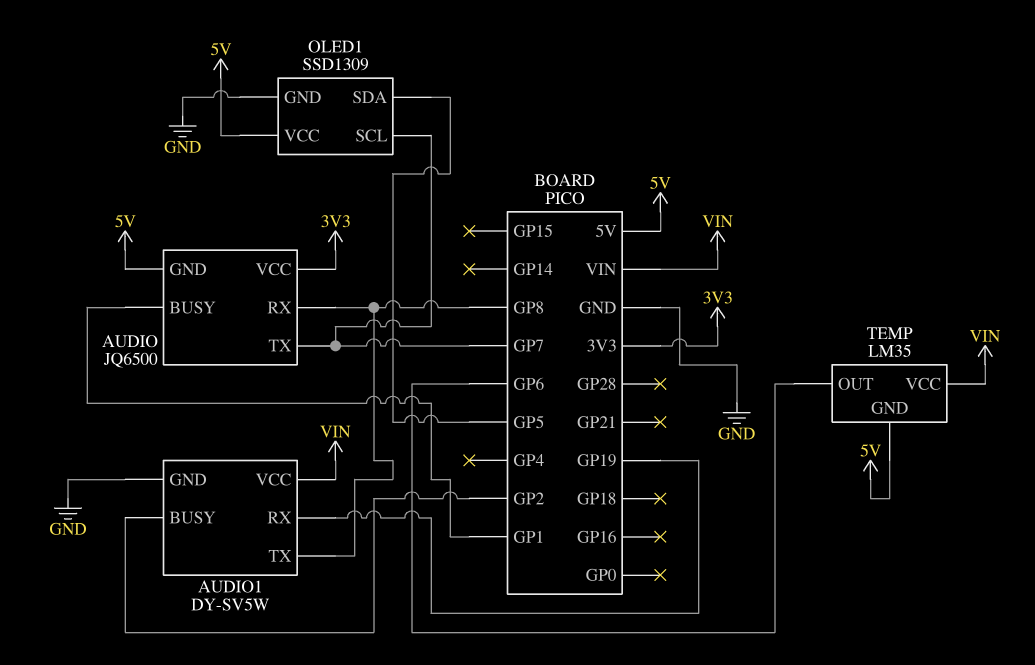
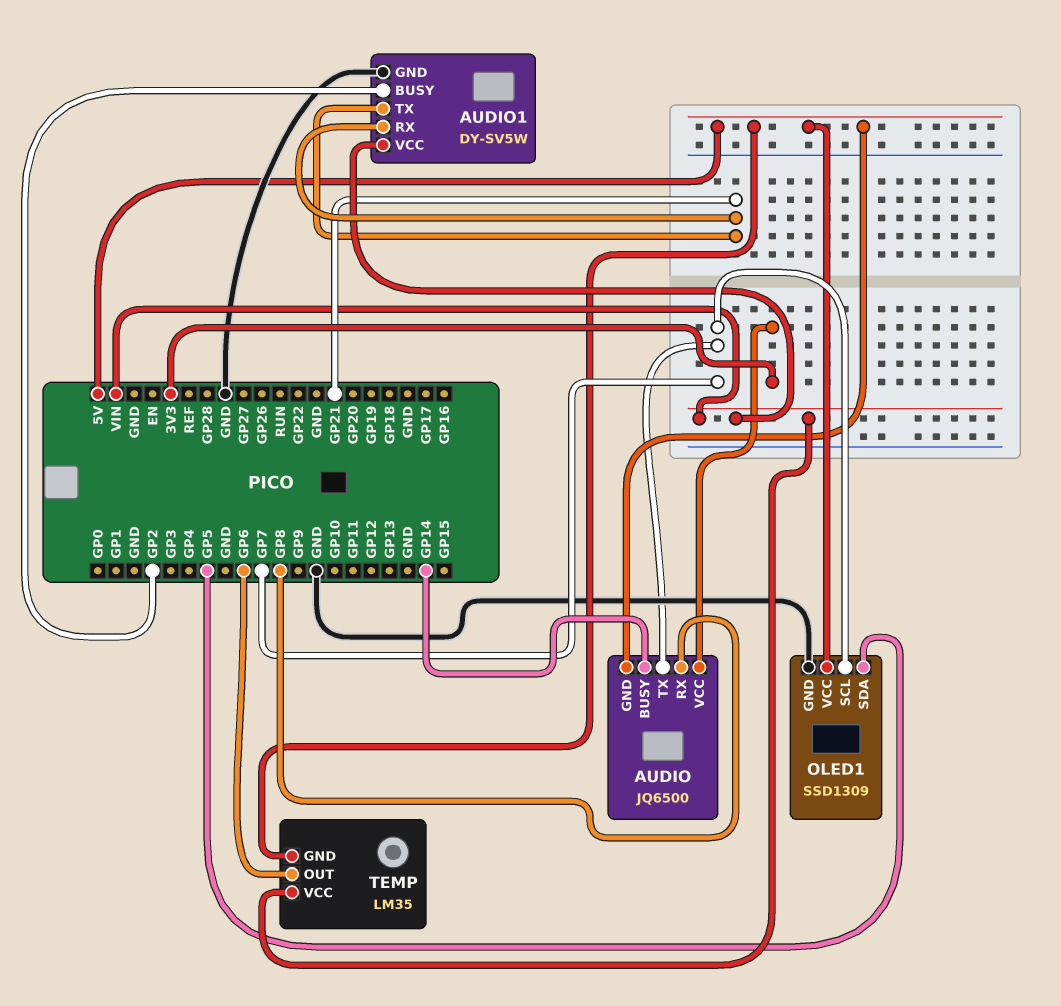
AUDIO pin BUSY: GP1 -> GP14
AUDIO1 pin RX: GP19 -> GP21
AUDIO1 pin TX: GP8 -> GP21

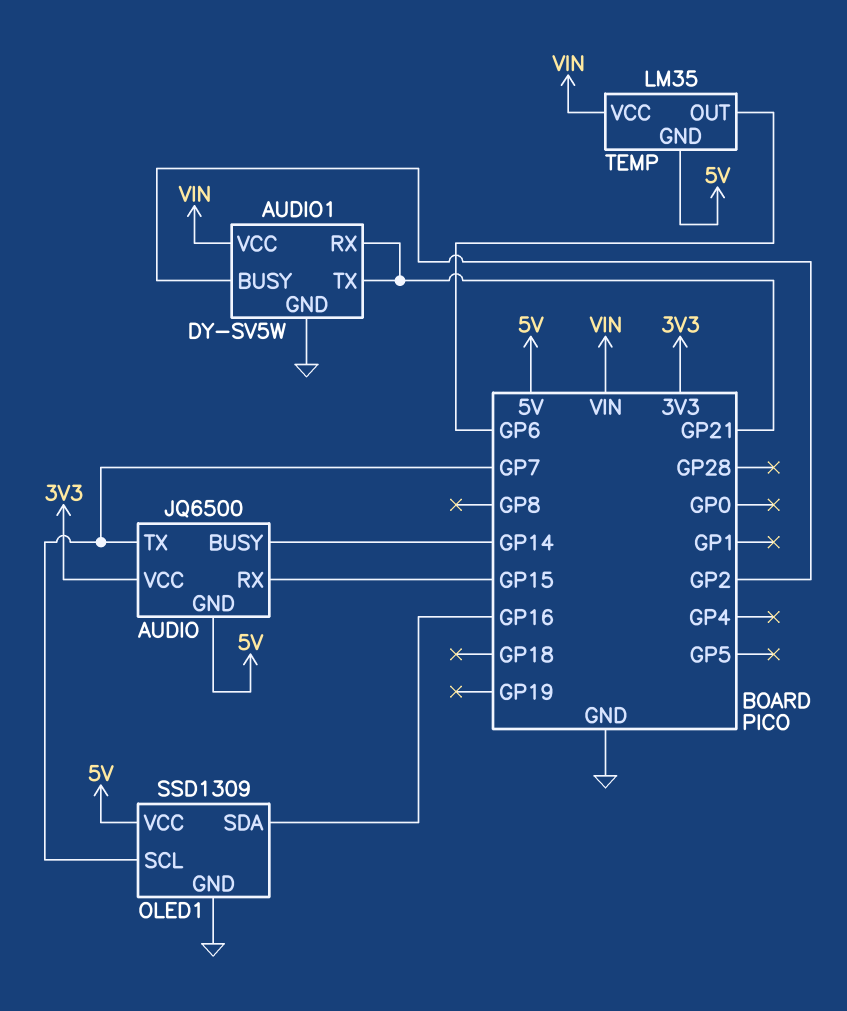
AUDIO pin RX: GP8 -> GP15
OLED1 pin SDA: GP5 -> GP16

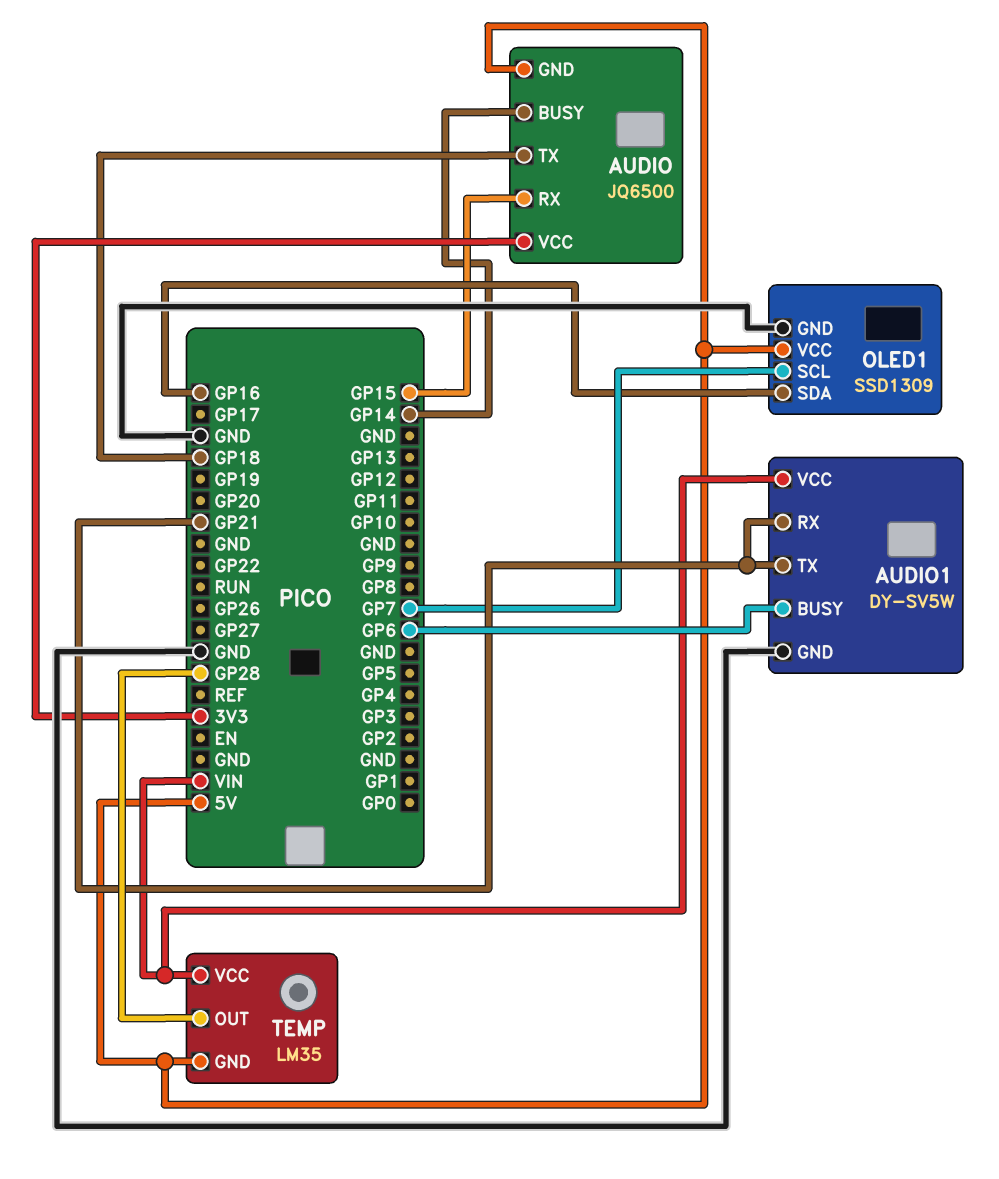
AUDIO pin TX: GP7 -> GP18
AUDIO1 pin BUSY: GP2 -> GP6
TEMP pin OUT: GP6 -> GP28

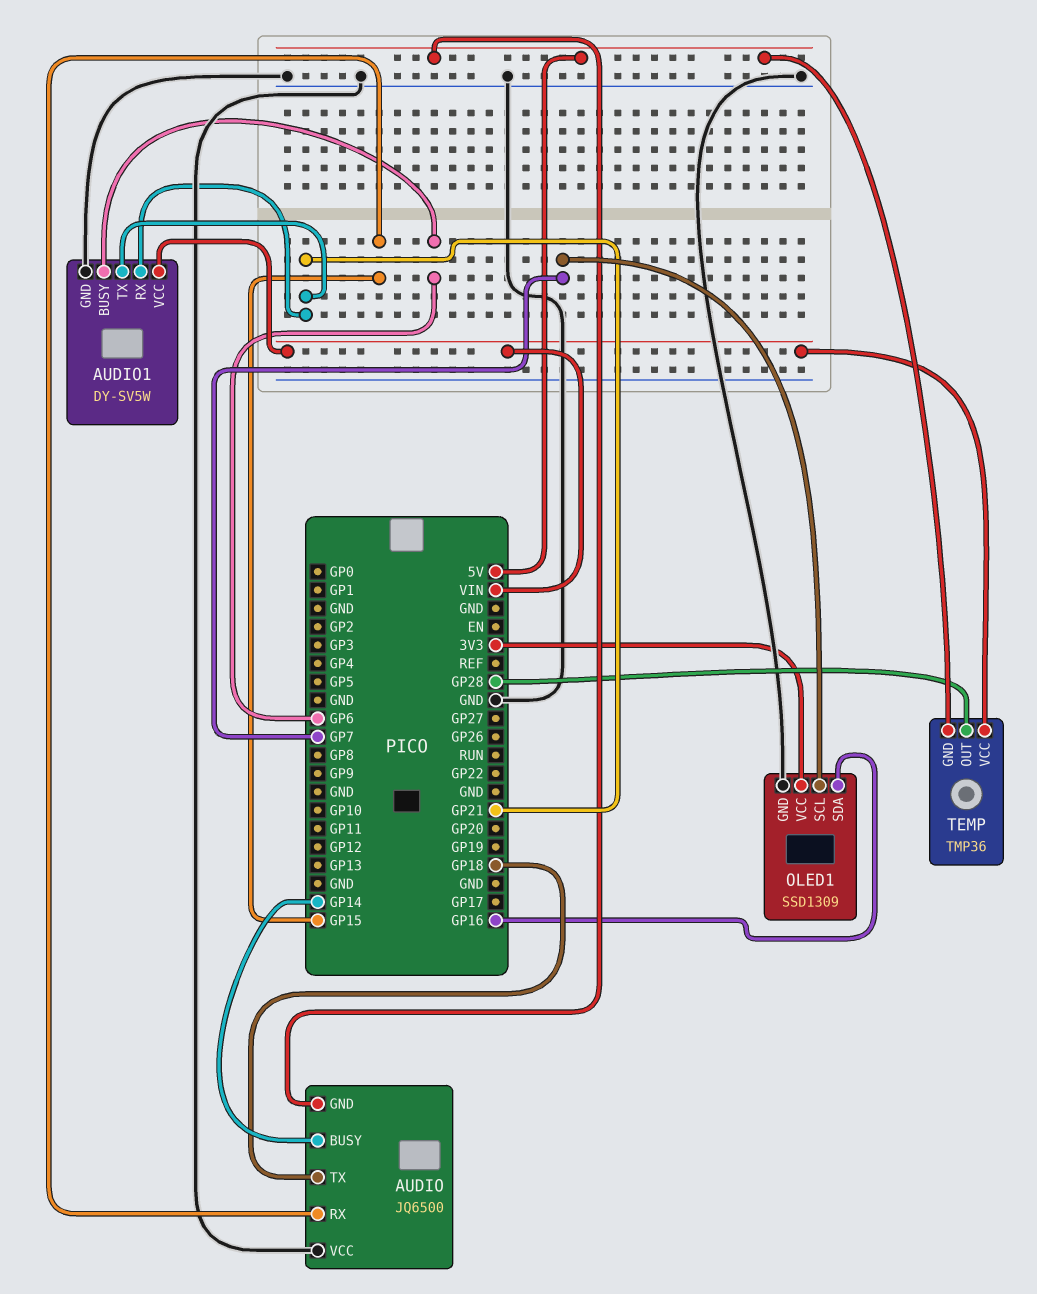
AUDIO pin VCC: 3V3 -> GND
OLED1 pin VCC: 5V -> 3V3
TEMP: LM35 -> TMP36

